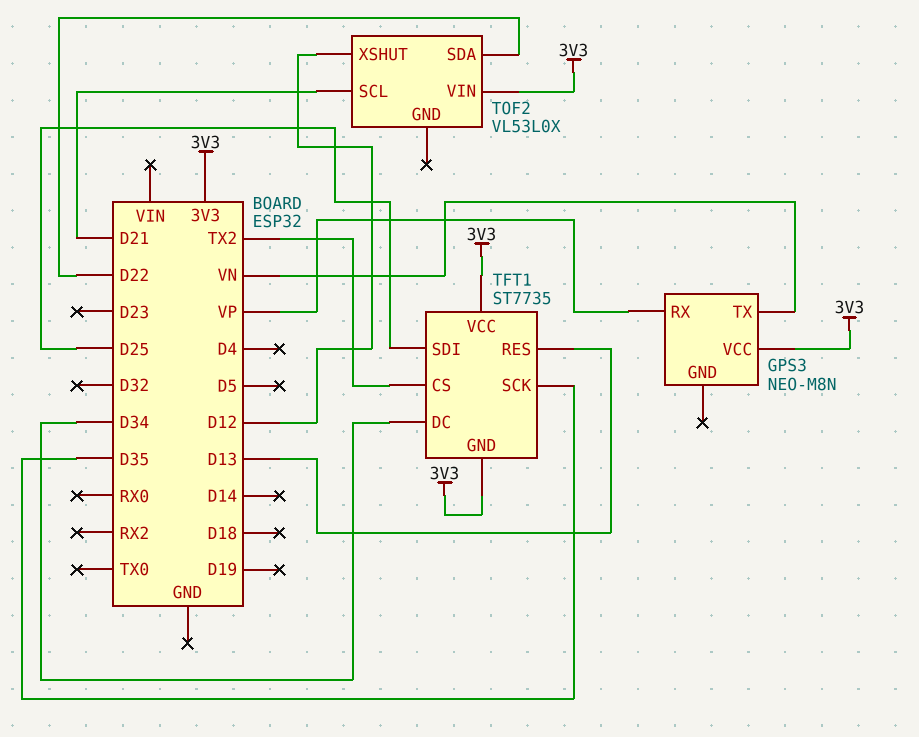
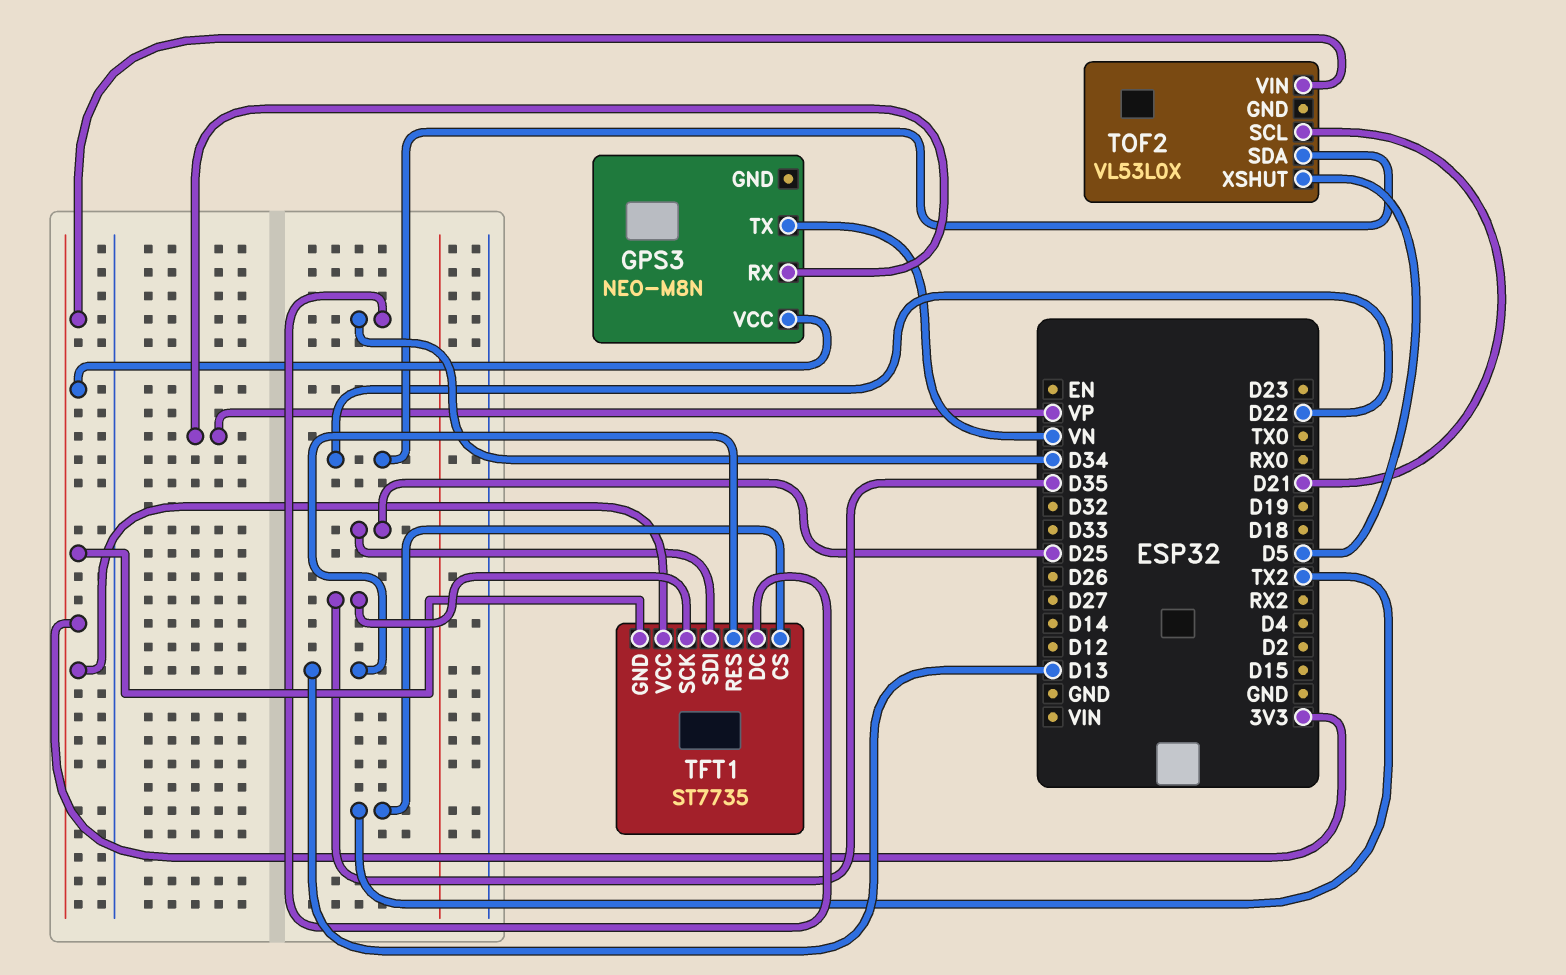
TOF2 pin XSHUT: D12 -> D5

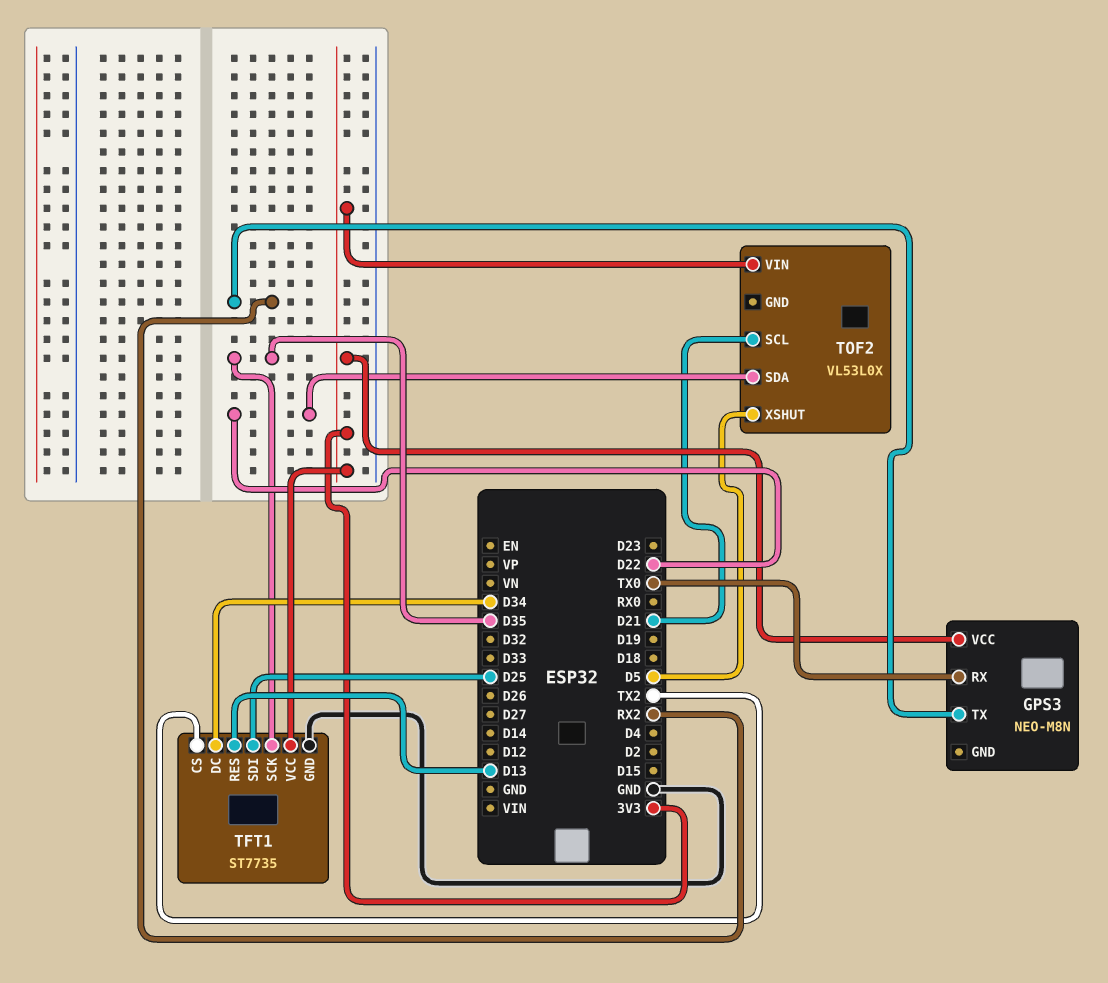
GPS3 pin RX: VP -> TX0
GPS3 pin TX: VN -> RX2
TFT1 pin GND: 3V3 -> GND

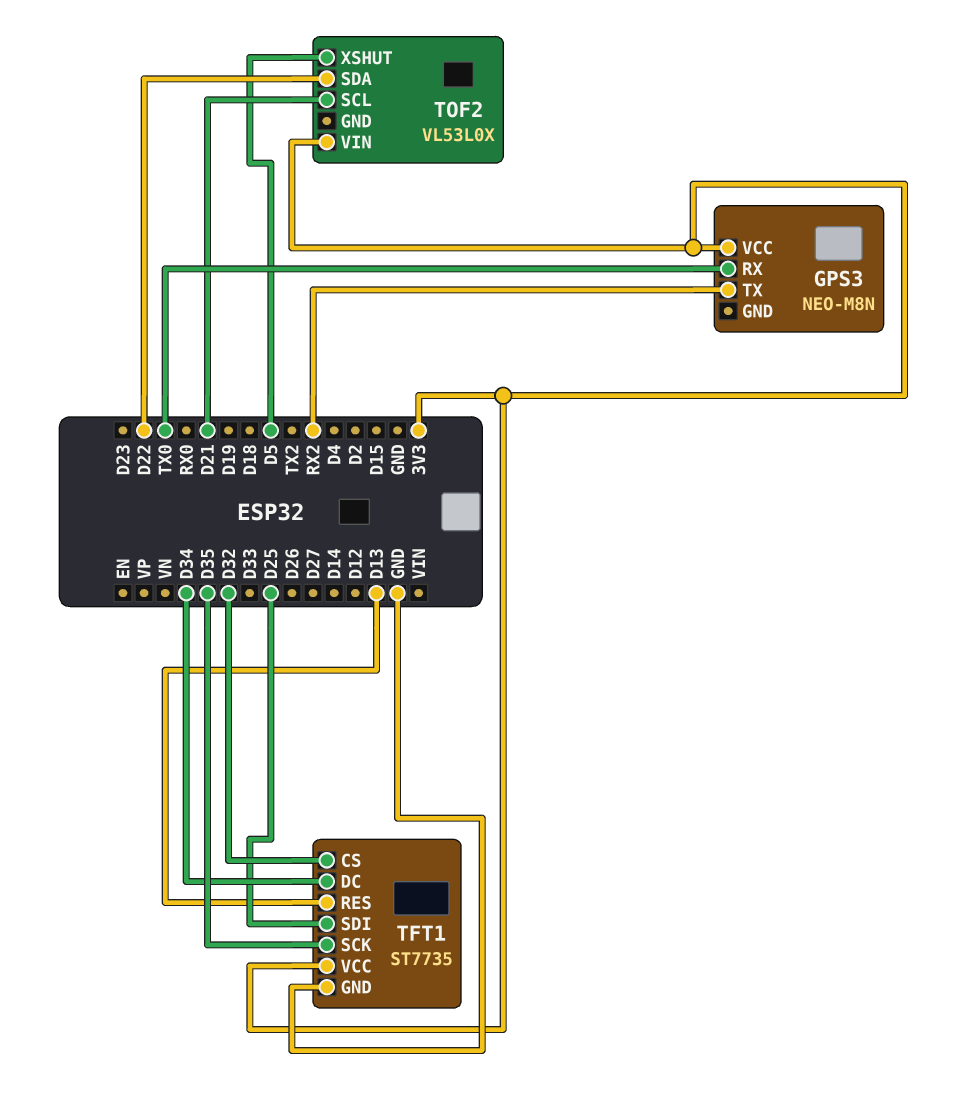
TFT1 pin CS: TX2 -> D32

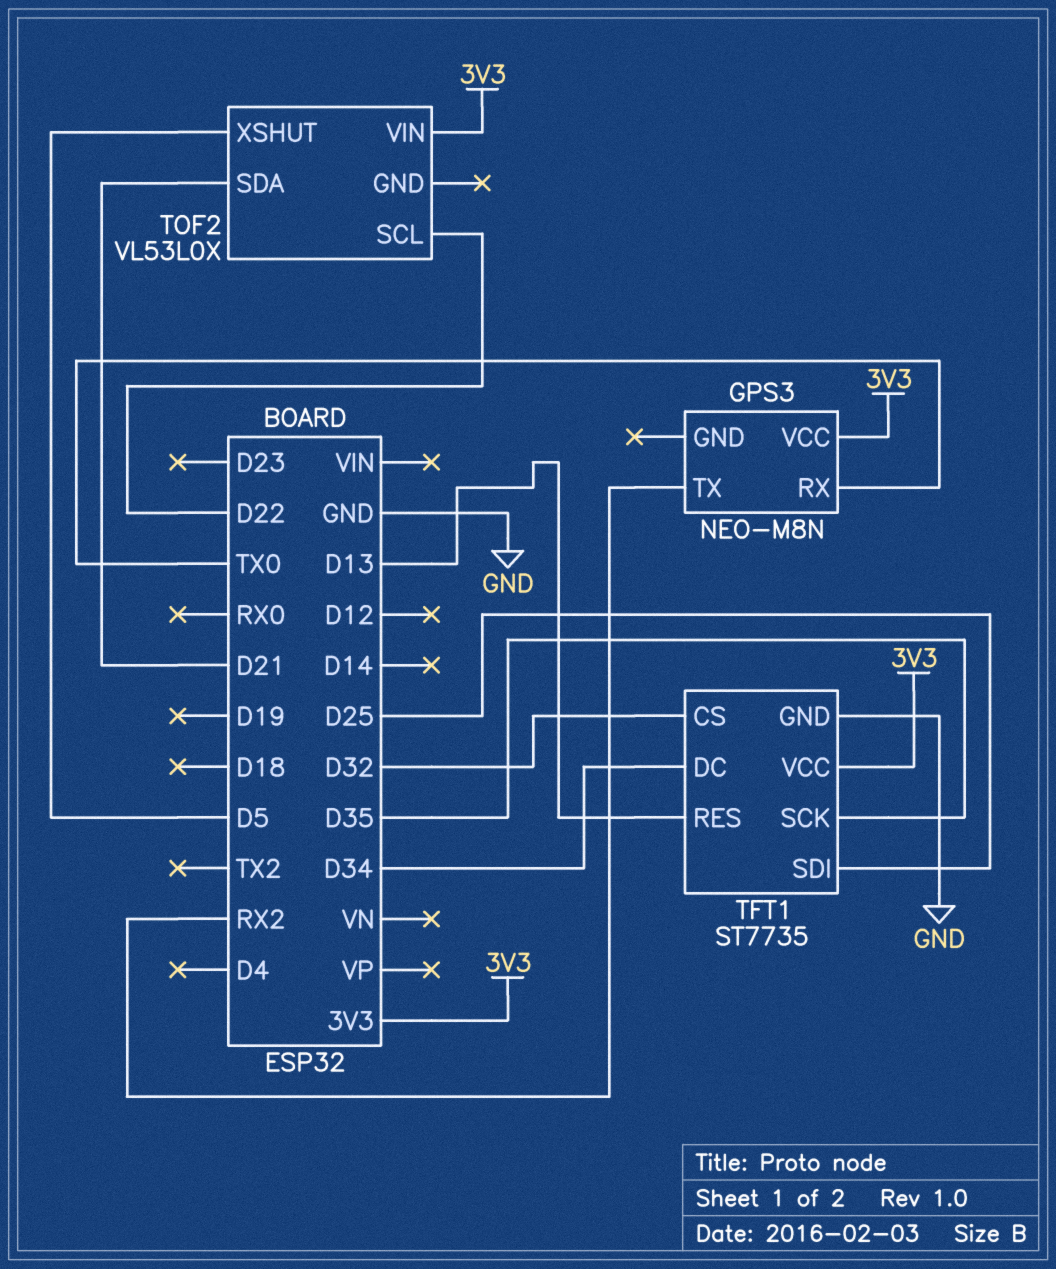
TOF2 pin SCL: D21 -> D22
TOF2 pin SDA: D22 -> D21

